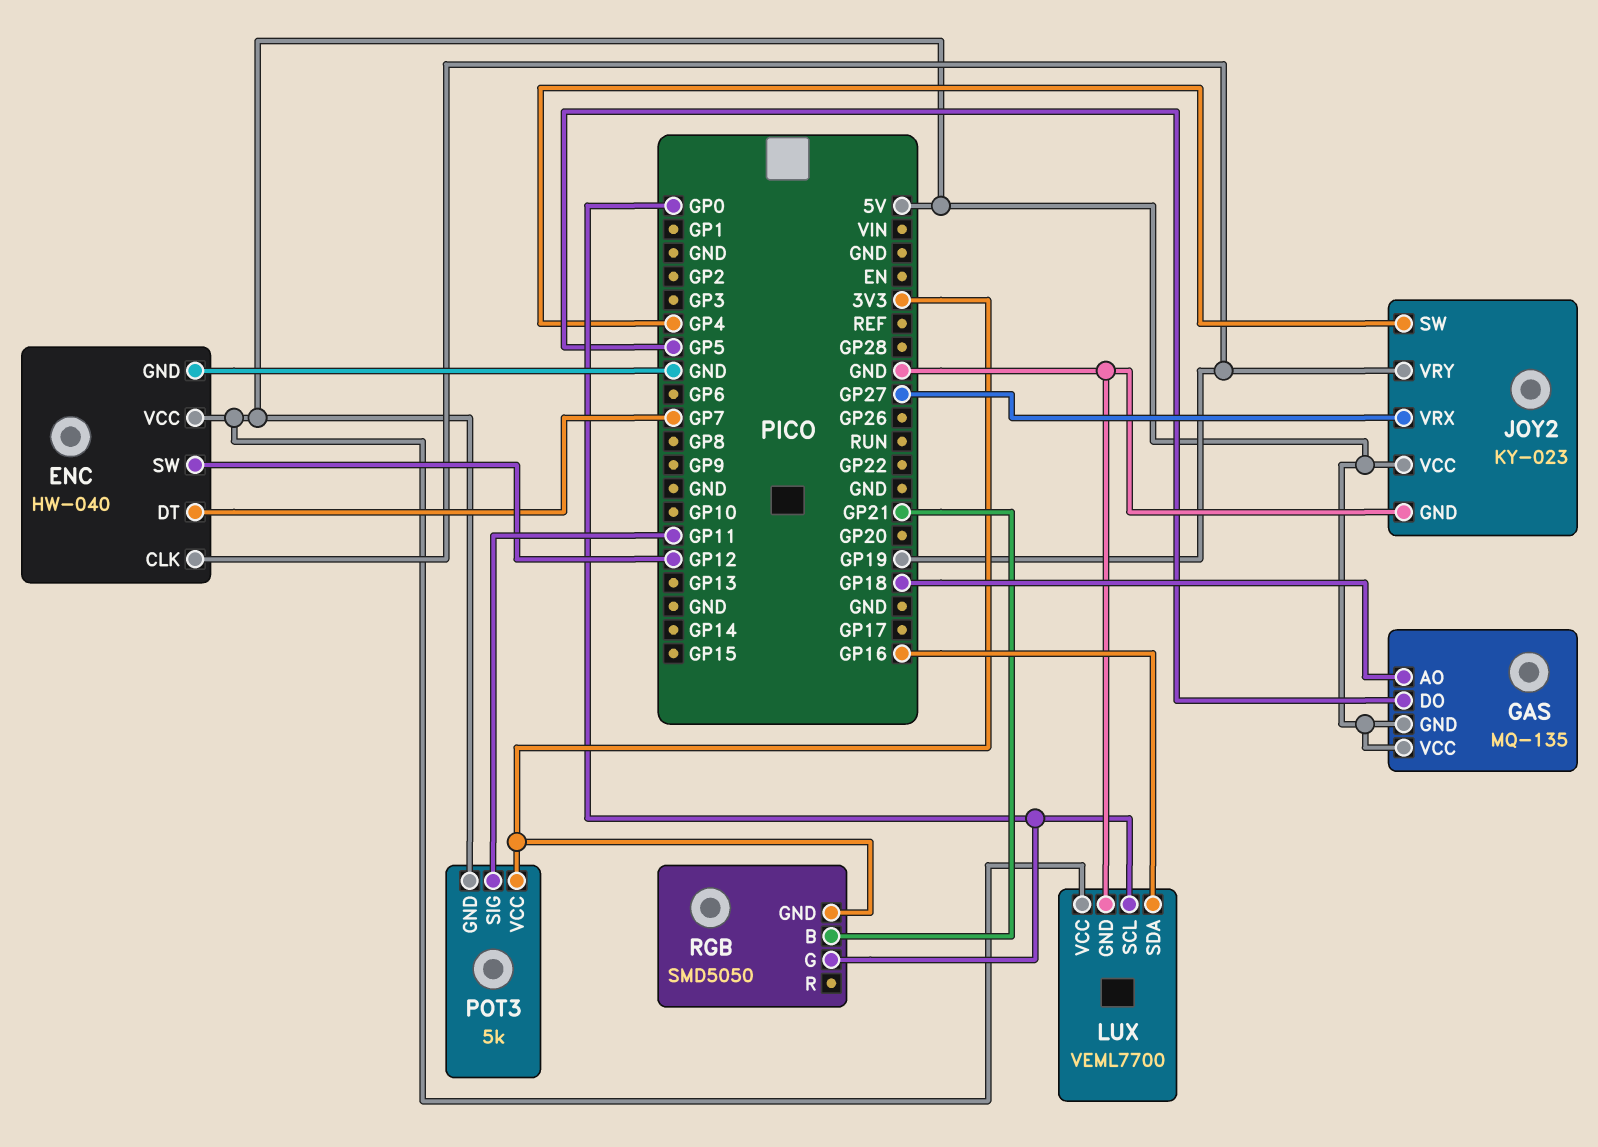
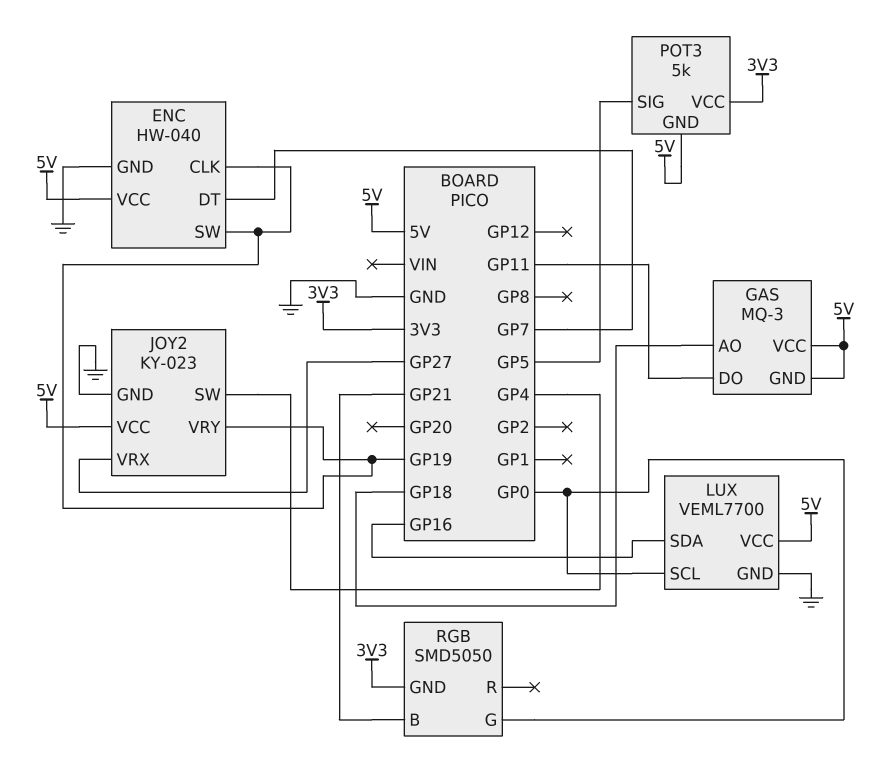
ENC pin SW: GP12 -> GP19
GAS: MQ-135 -> MQ-3
GAS pin DO: GP5 -> GP11
POT3 pin SIG: GP11 -> GP5

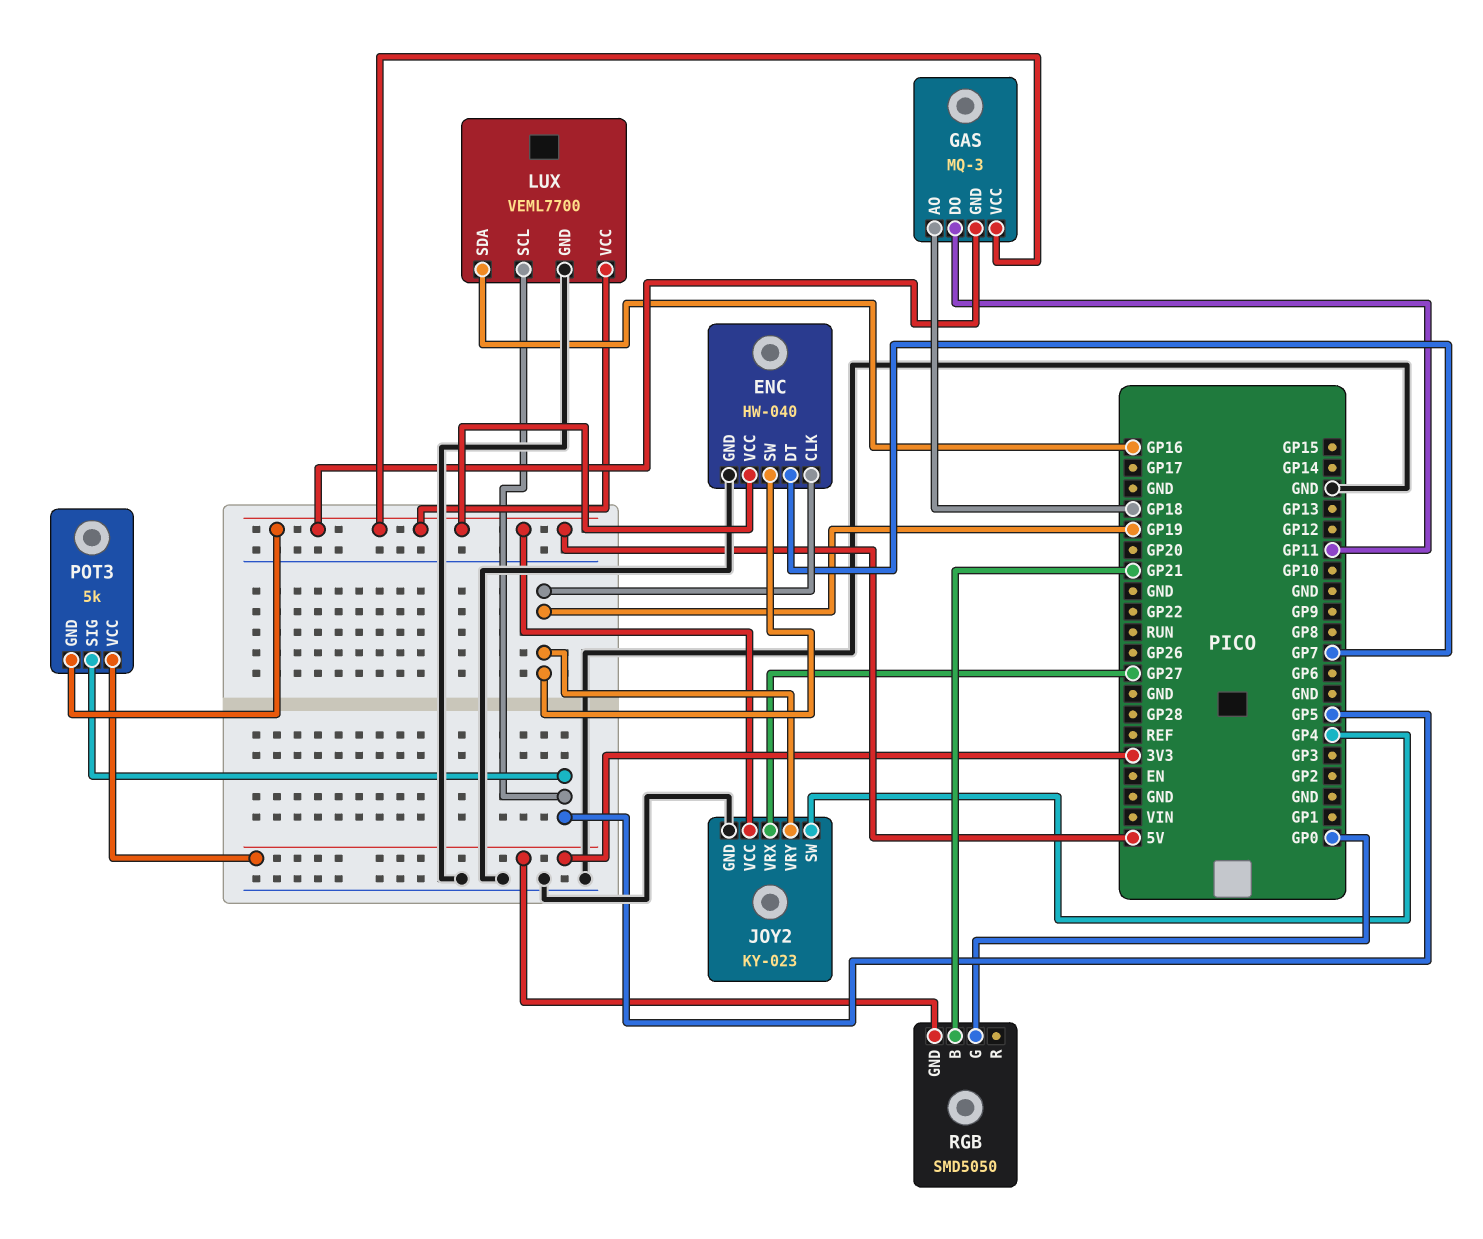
LUX pin SCL: GP0 -> GP5

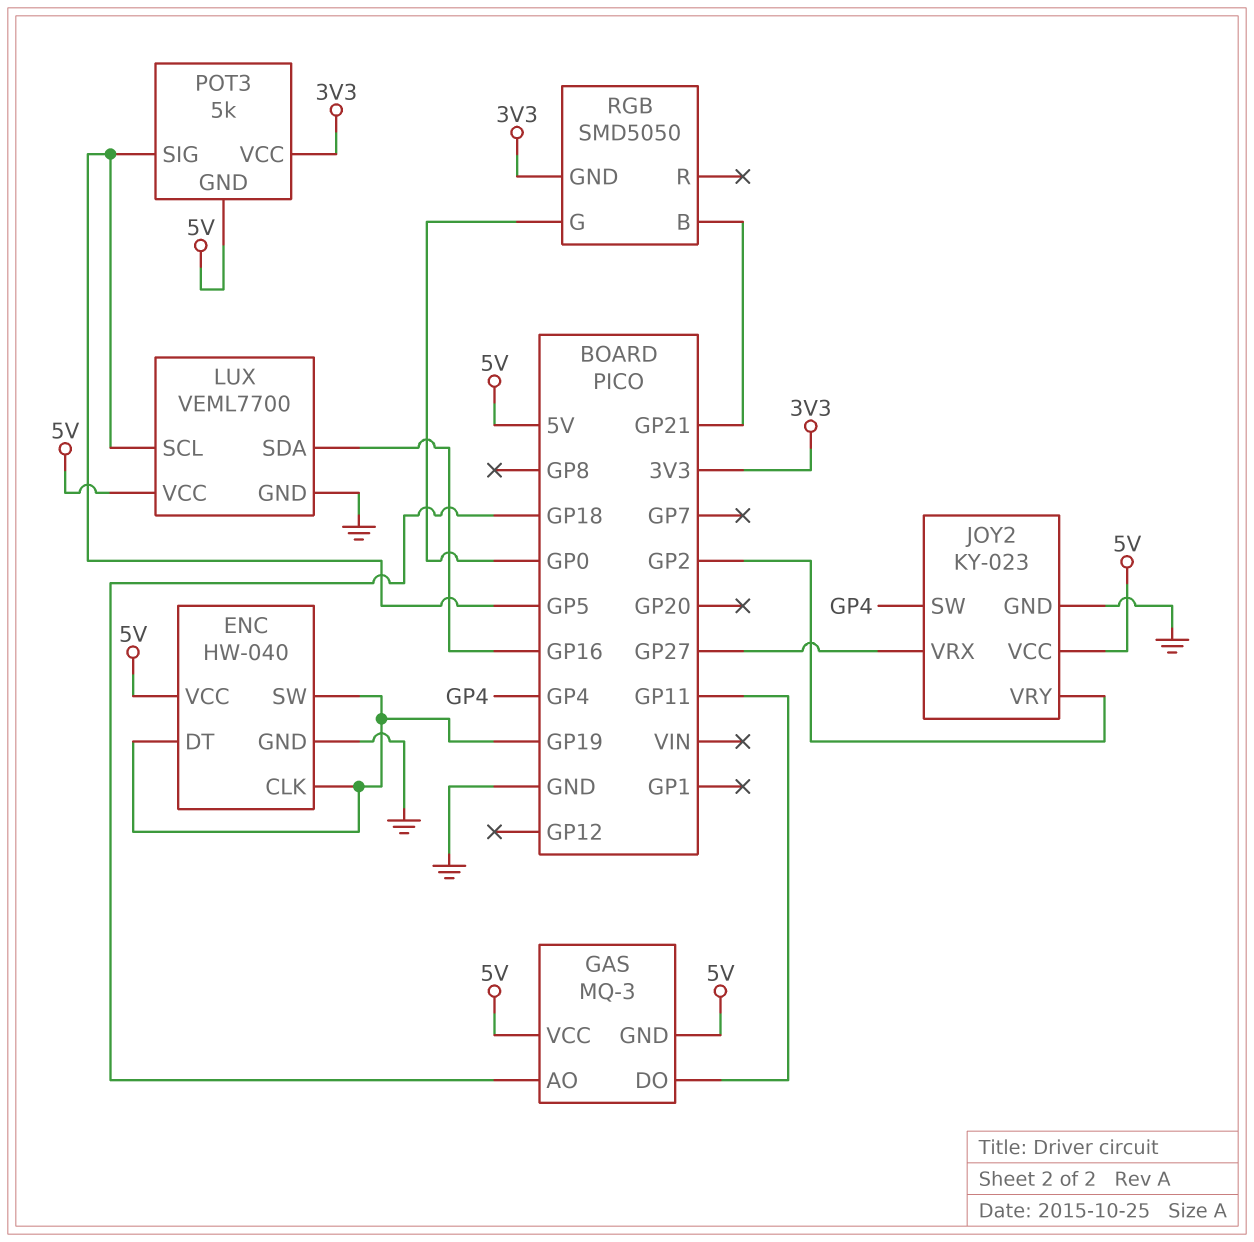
ENC pin DT: GP7 -> GP19
JOY2 pin VRY: GP19 -> GP2

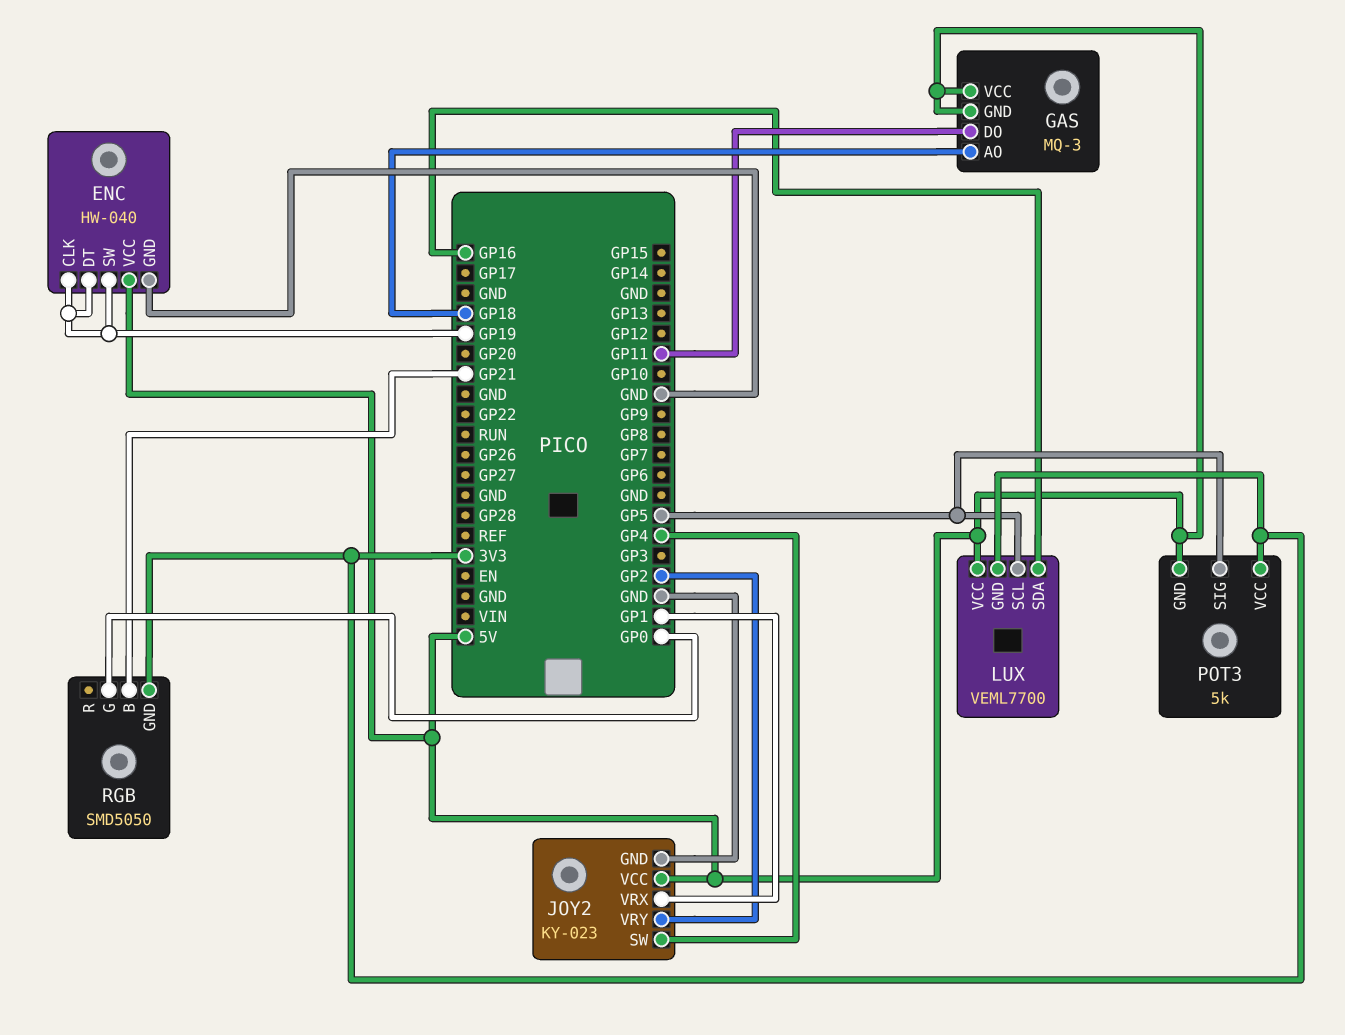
JOY2 pin VRX: GP27 -> GP1
LUX pin GND: GND -> 3V3

